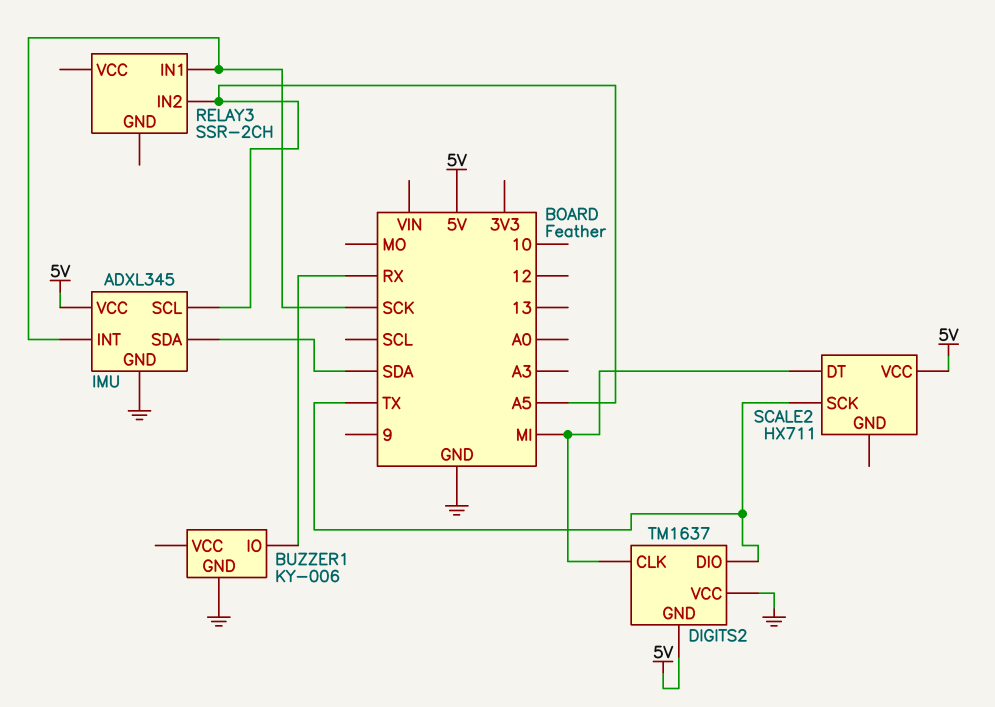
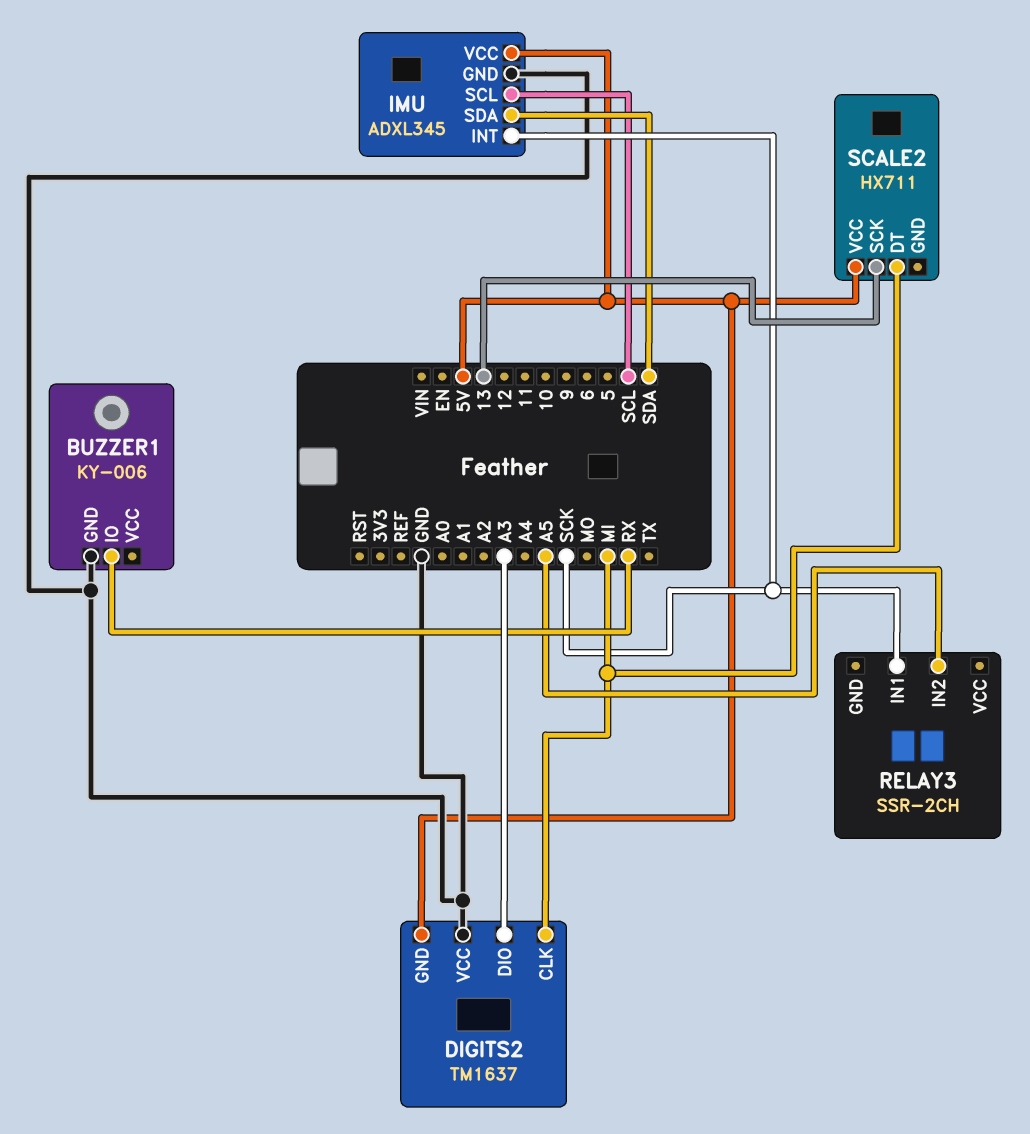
DIGITS2 pin DIO: TX -> A3
IMU pin SCL: A5 -> SCL
SCALE2 pin SCK: TX -> 13

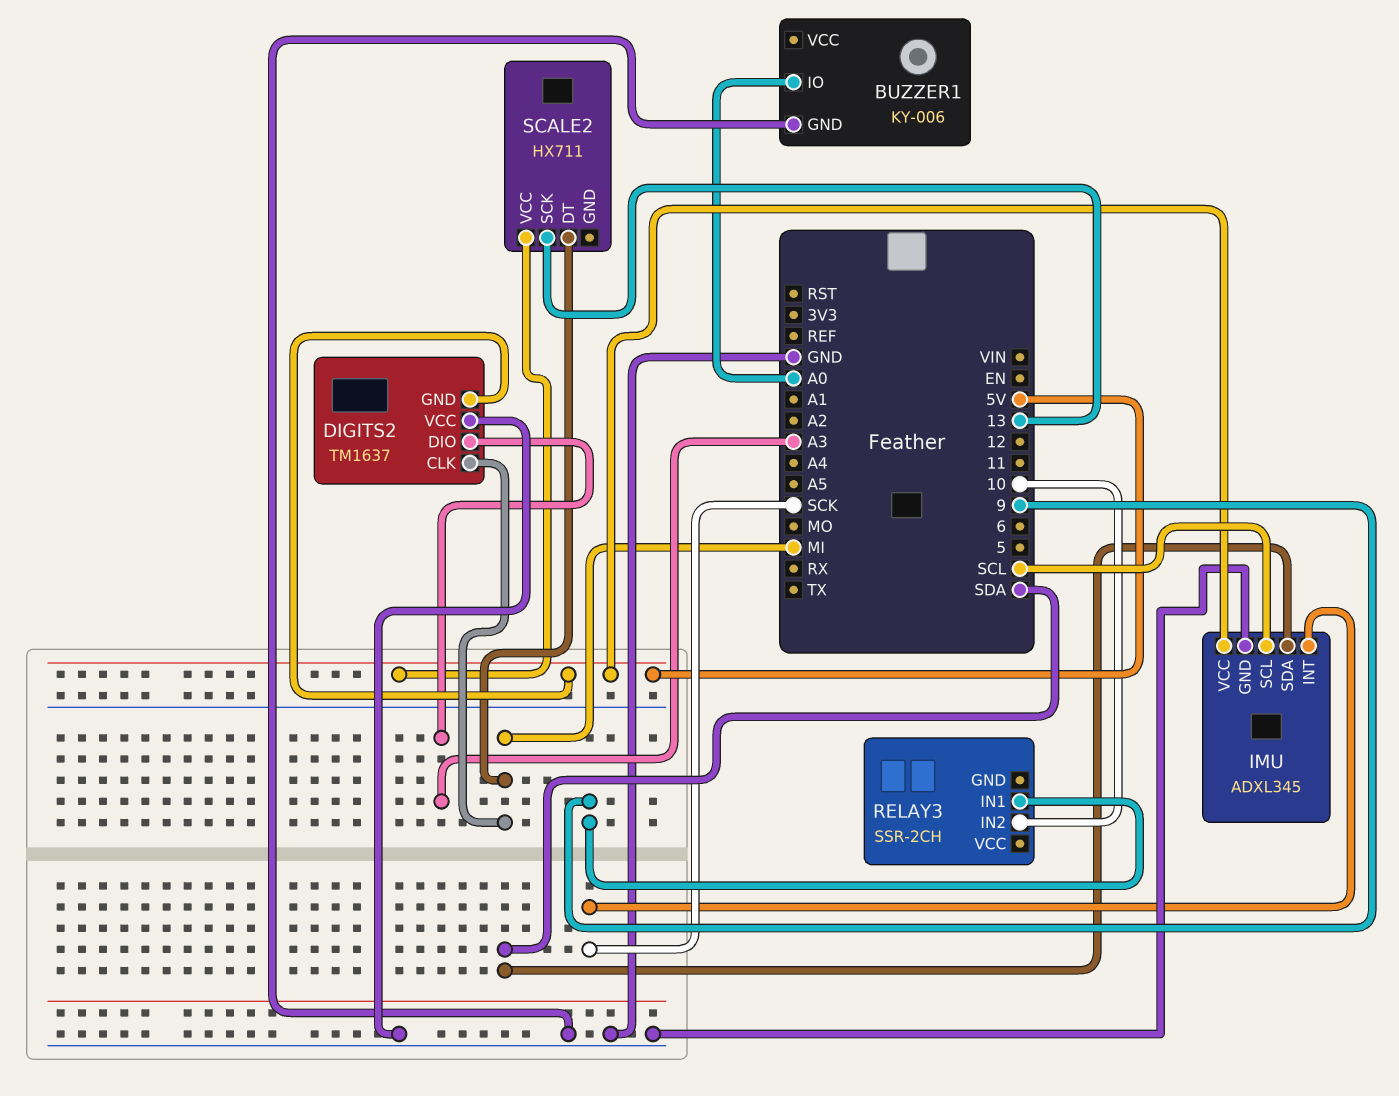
BUZZER1 pin IO: RX -> A0
RELAY3 pin IN1: SCK -> 9
RELAY3 pin IN2: A5 -> 10

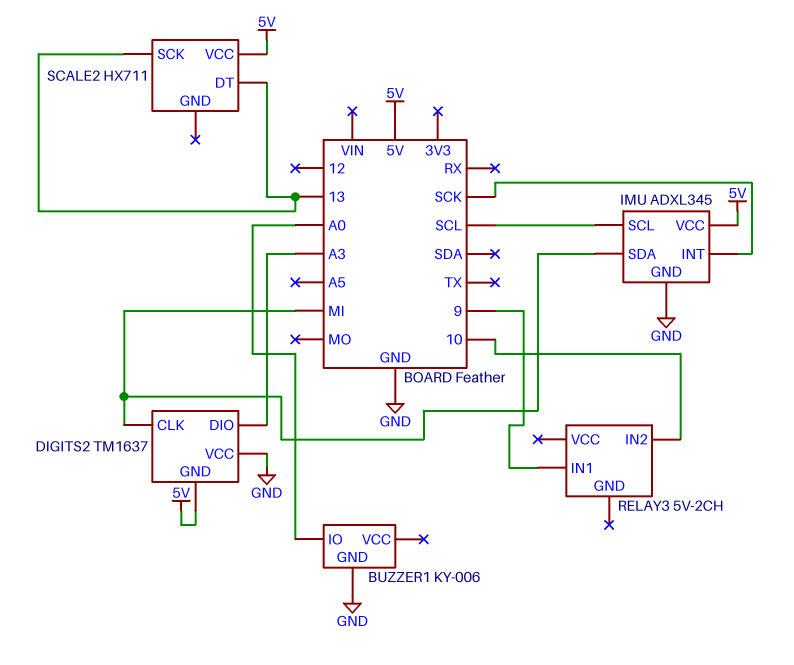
IMU pin SDA: SDA -> MI
RELAY3: SSR-2CH -> 5V-2CH
SCALE2 pin DT: MI -> 13

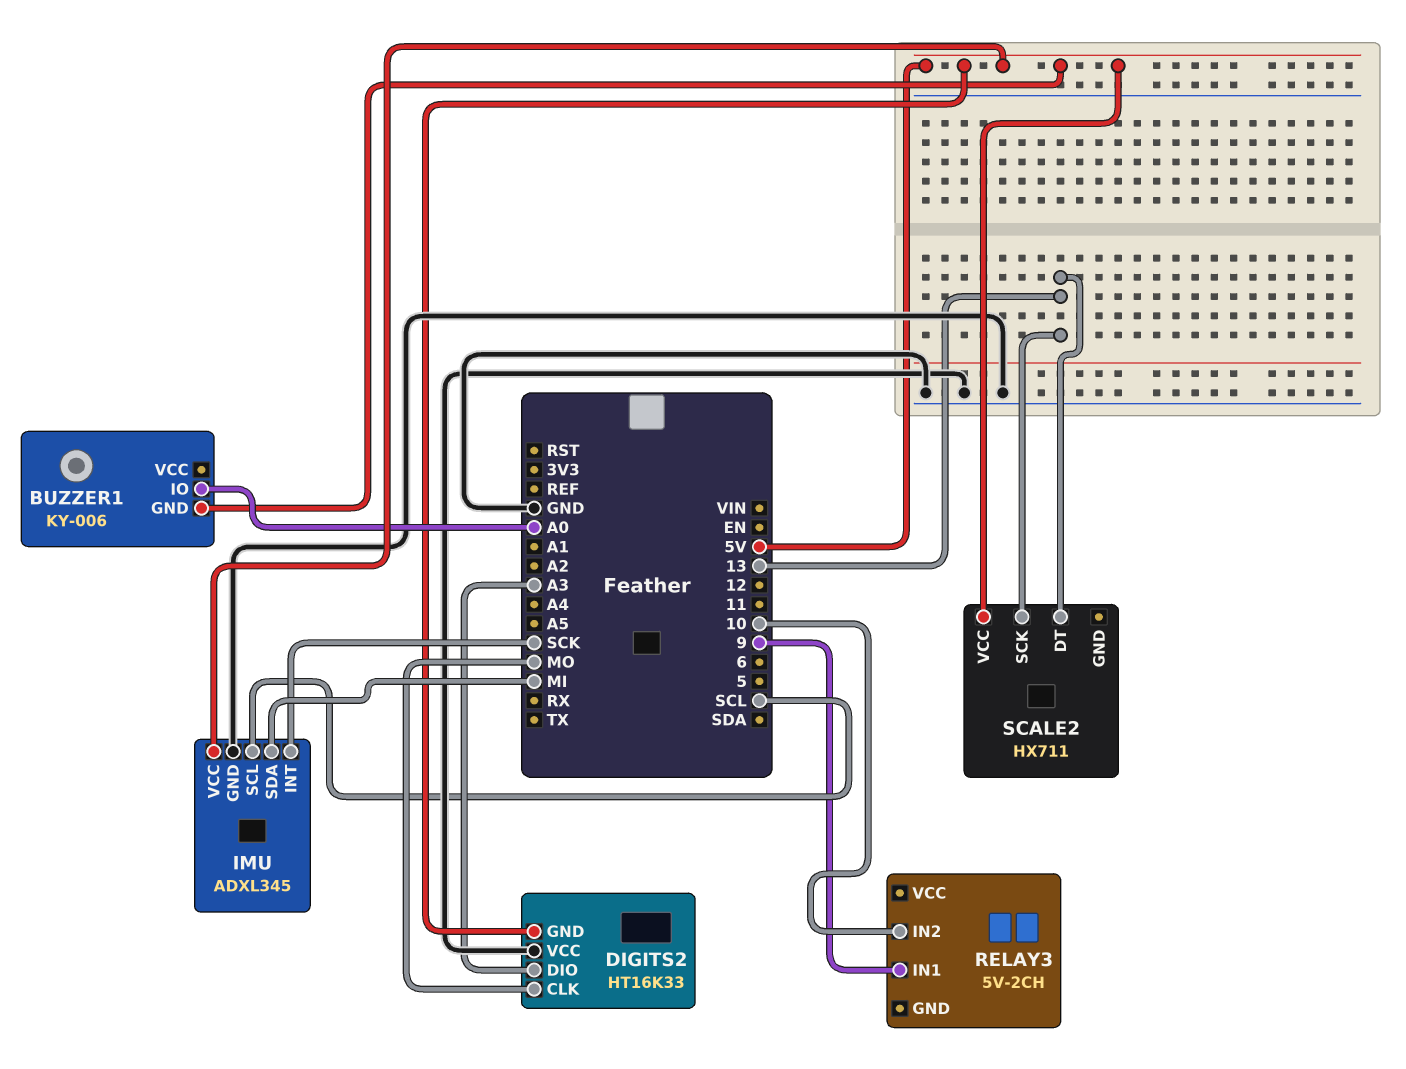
BUZZER1 pin GND: GND -> 5V
DIGITS2: TM1637 -> HT16K33
DIGITS2 pin CLK: MI -> MO

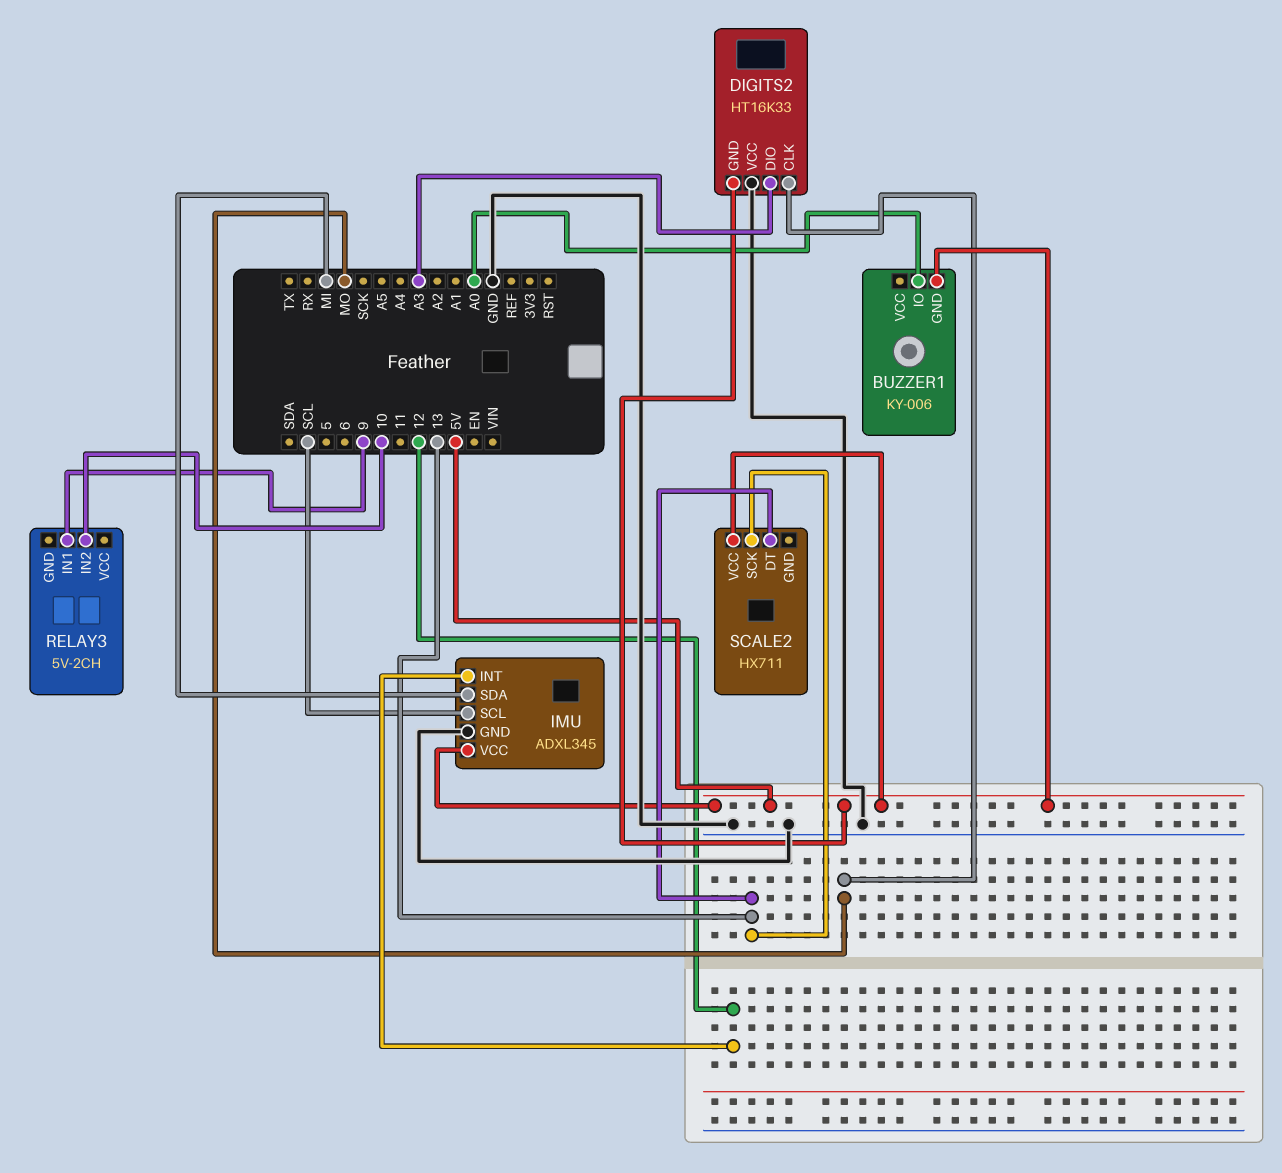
IMU pin INT: SCK -> 12

